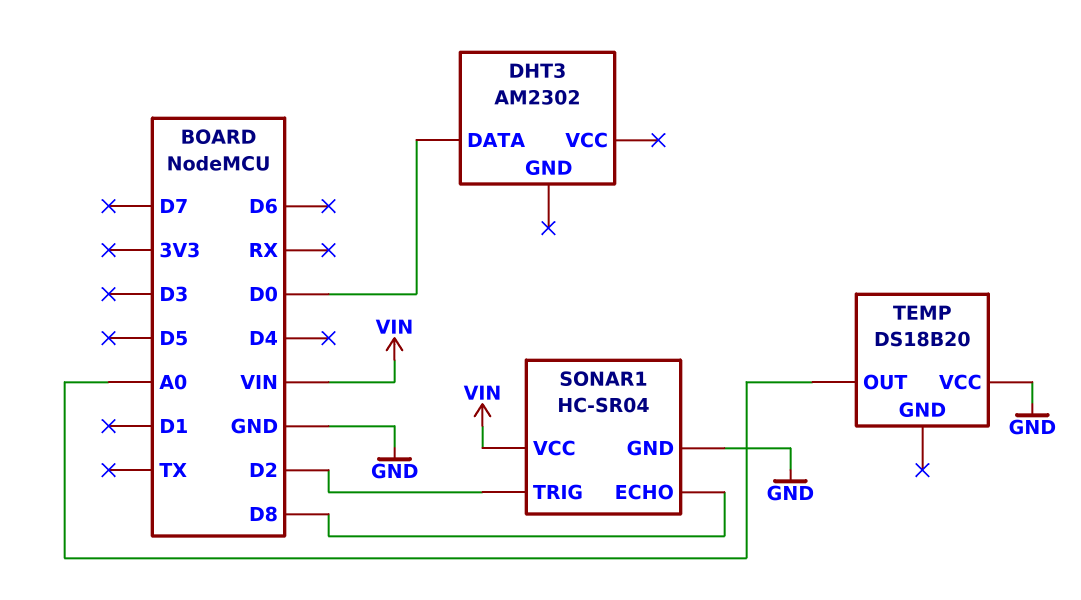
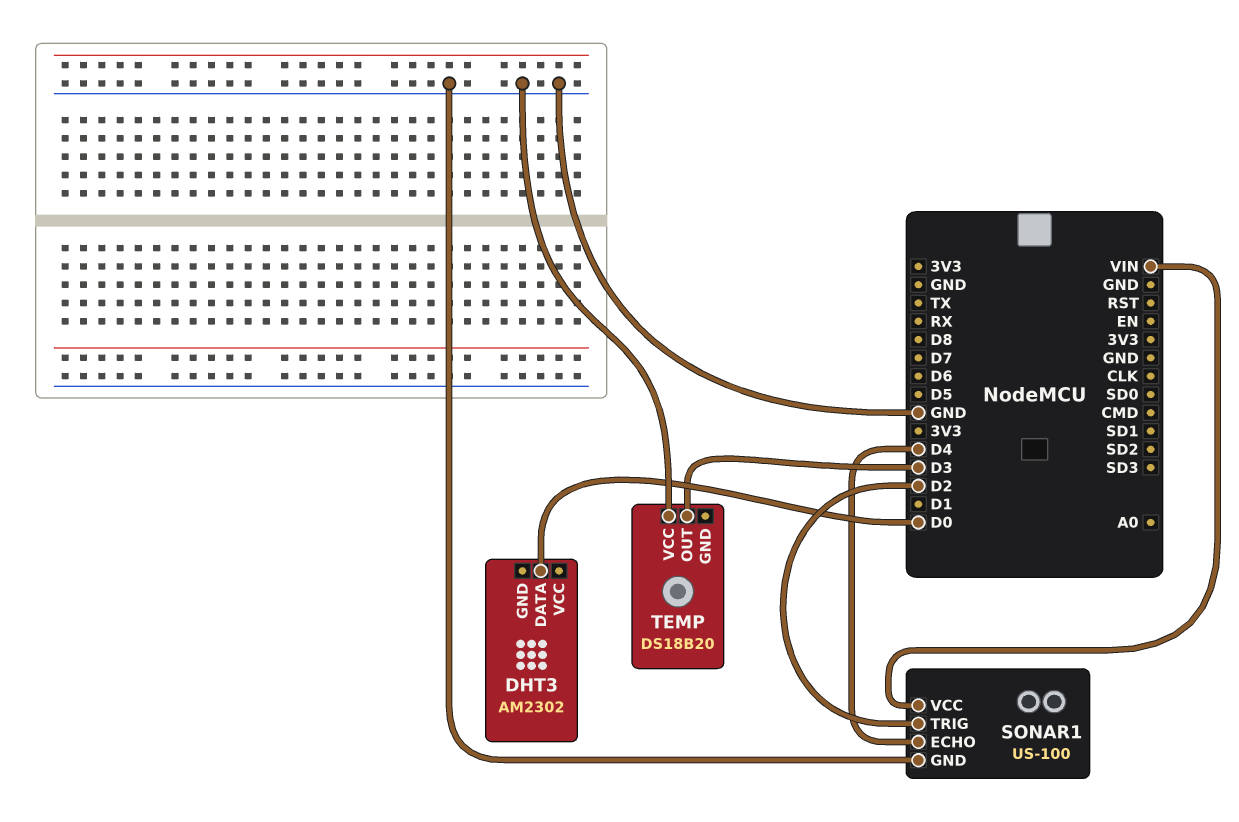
SONAR1: HC-SR04 -> US-100
SONAR1 pin ECHO: D8 -> D4
TEMP pin OUT: A0 -> D3

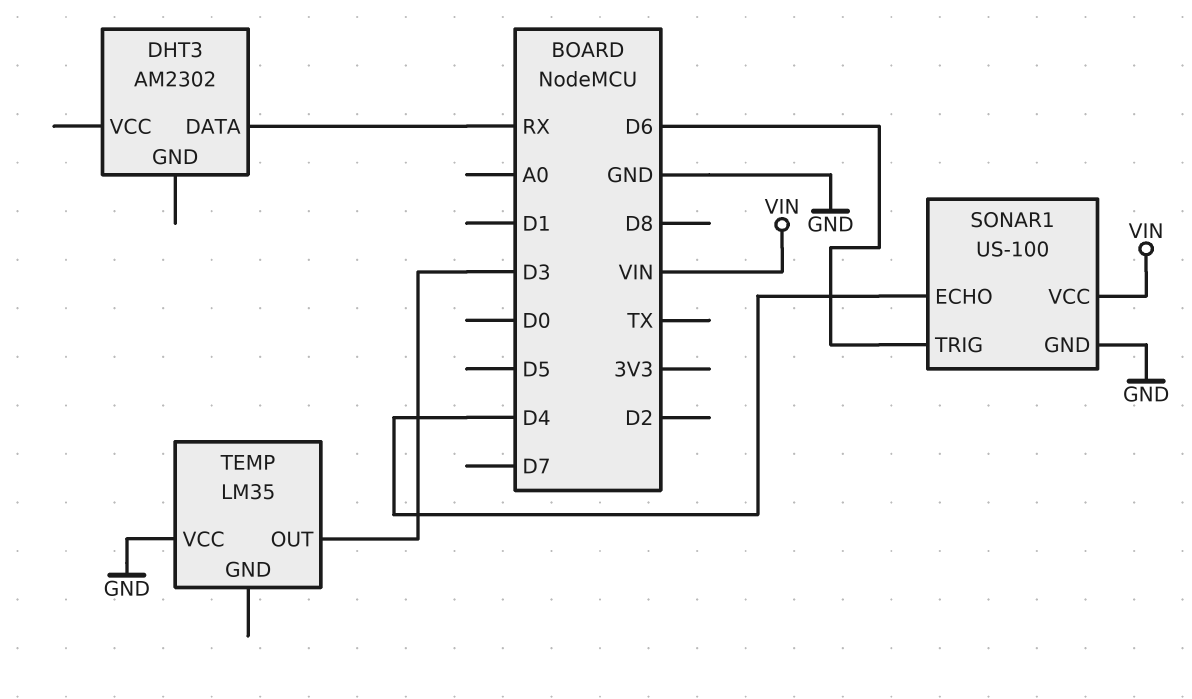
DHT3 pin DATA: D0 -> RX
SONAR1 pin TRIG: D2 -> D6
TEMP: DS18B20 -> LM35

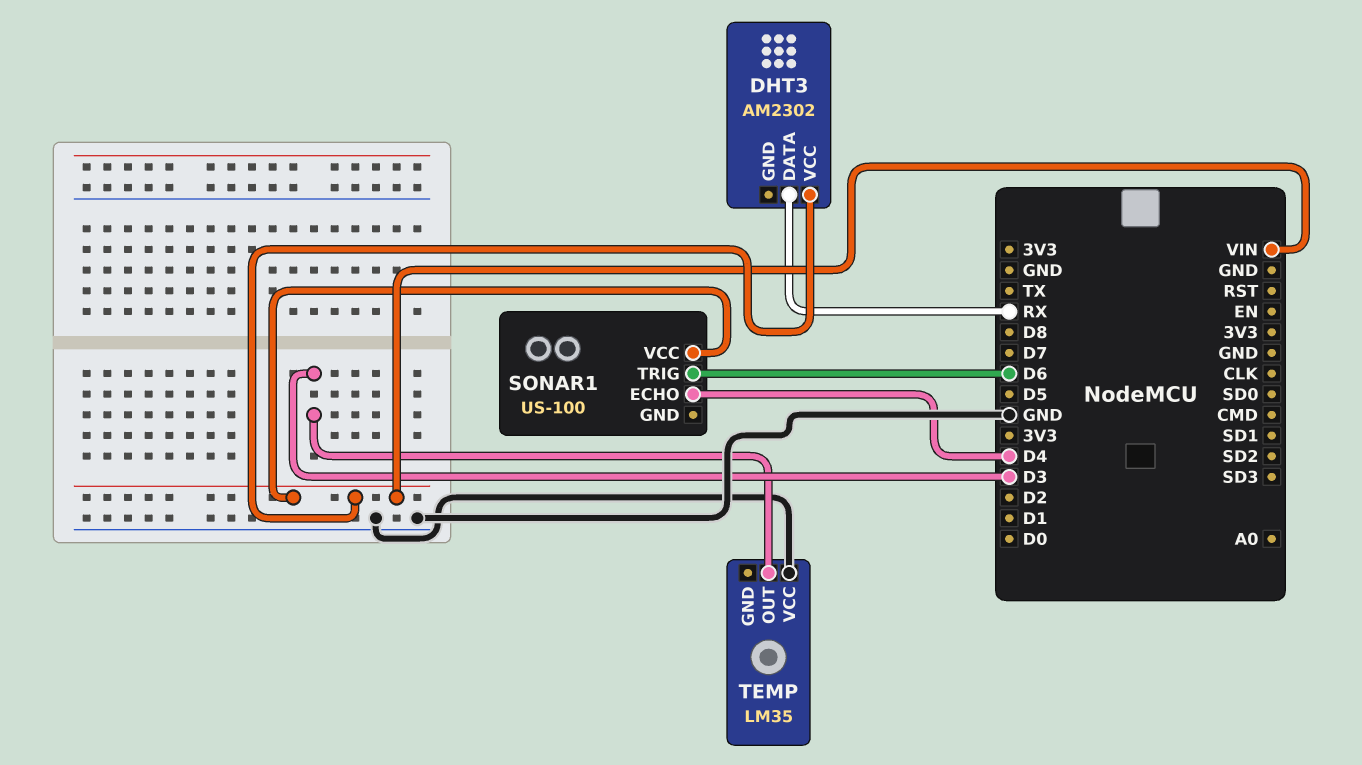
DHT3 pin VCC: none -> VIN
SONAR1 pin GND: GND -> none

